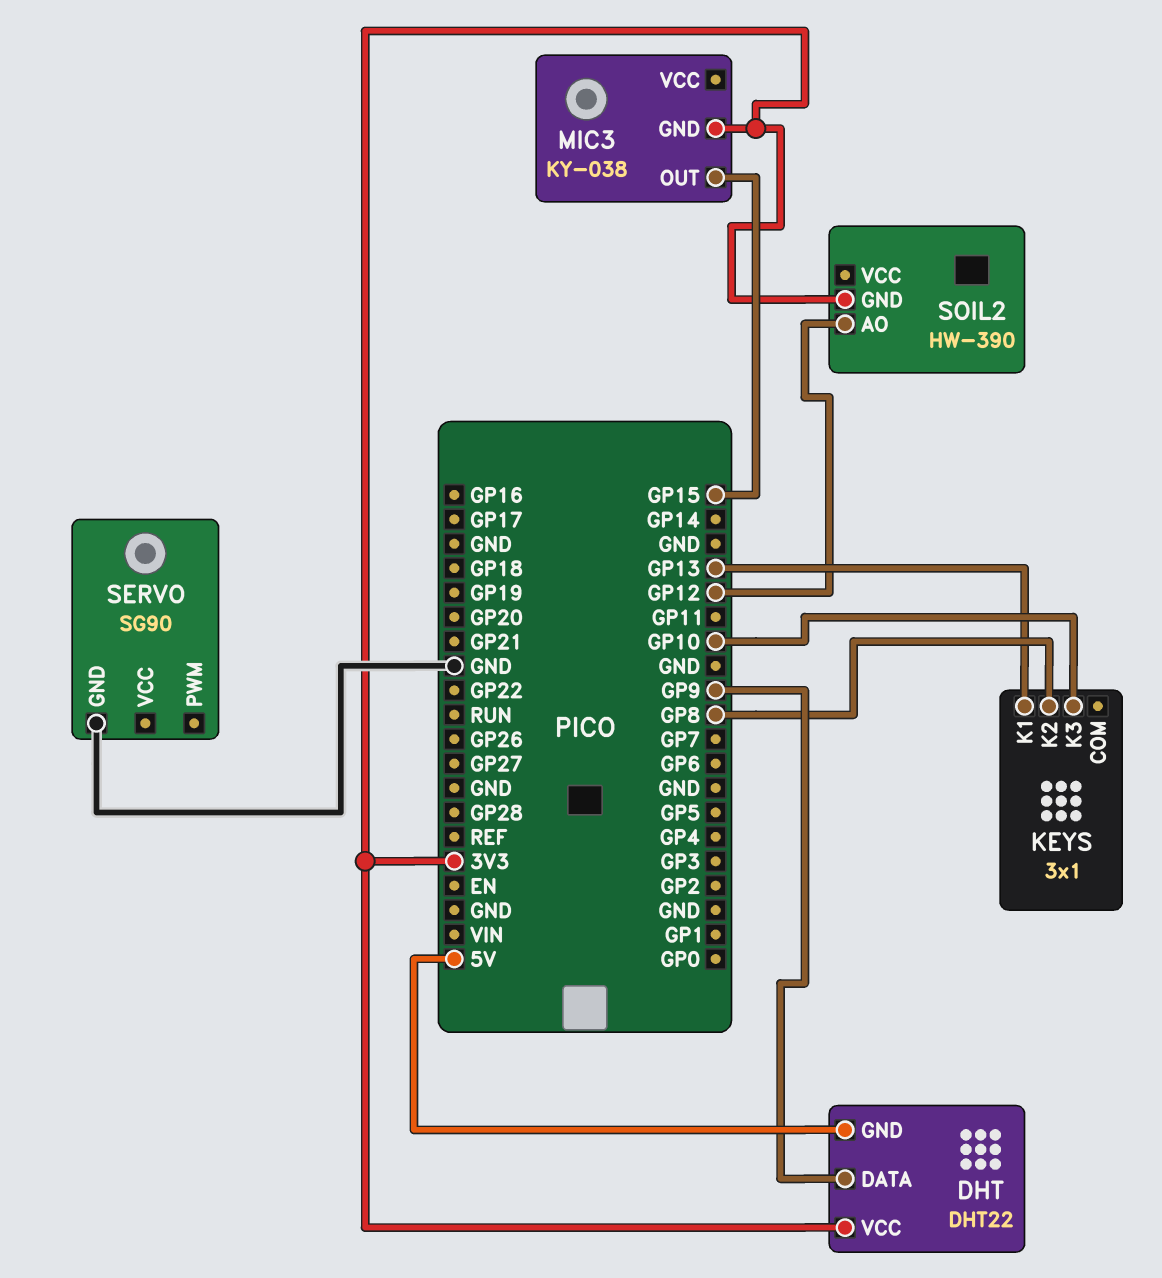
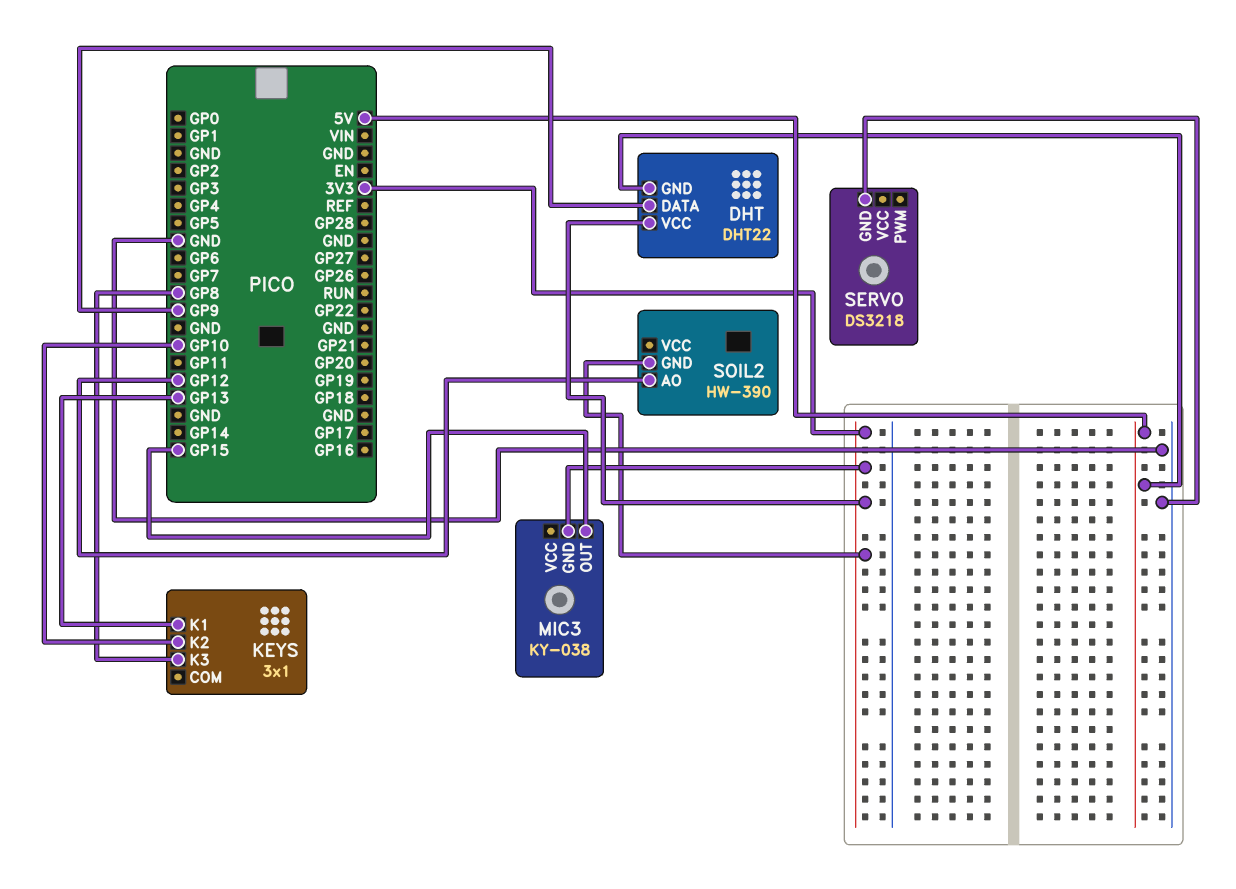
KEYS pin K2: GP8 -> GP10
KEYS pin K3: GP10 -> GP8
SERVO: SG90 -> DS3218

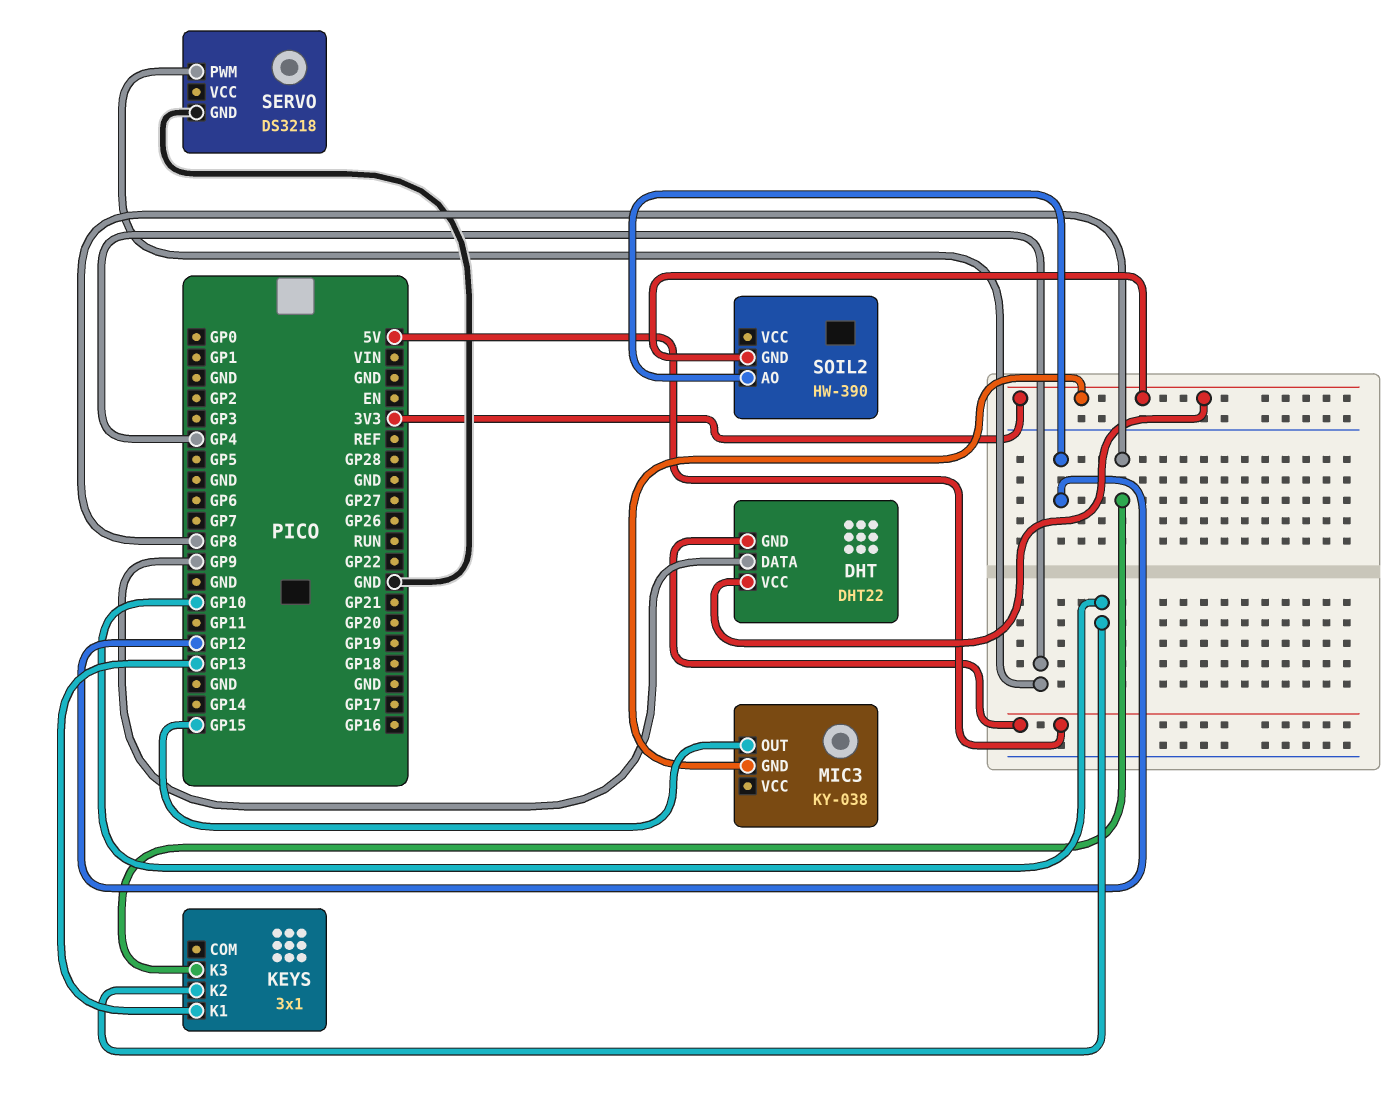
SERVO pin PWM: none -> GP4

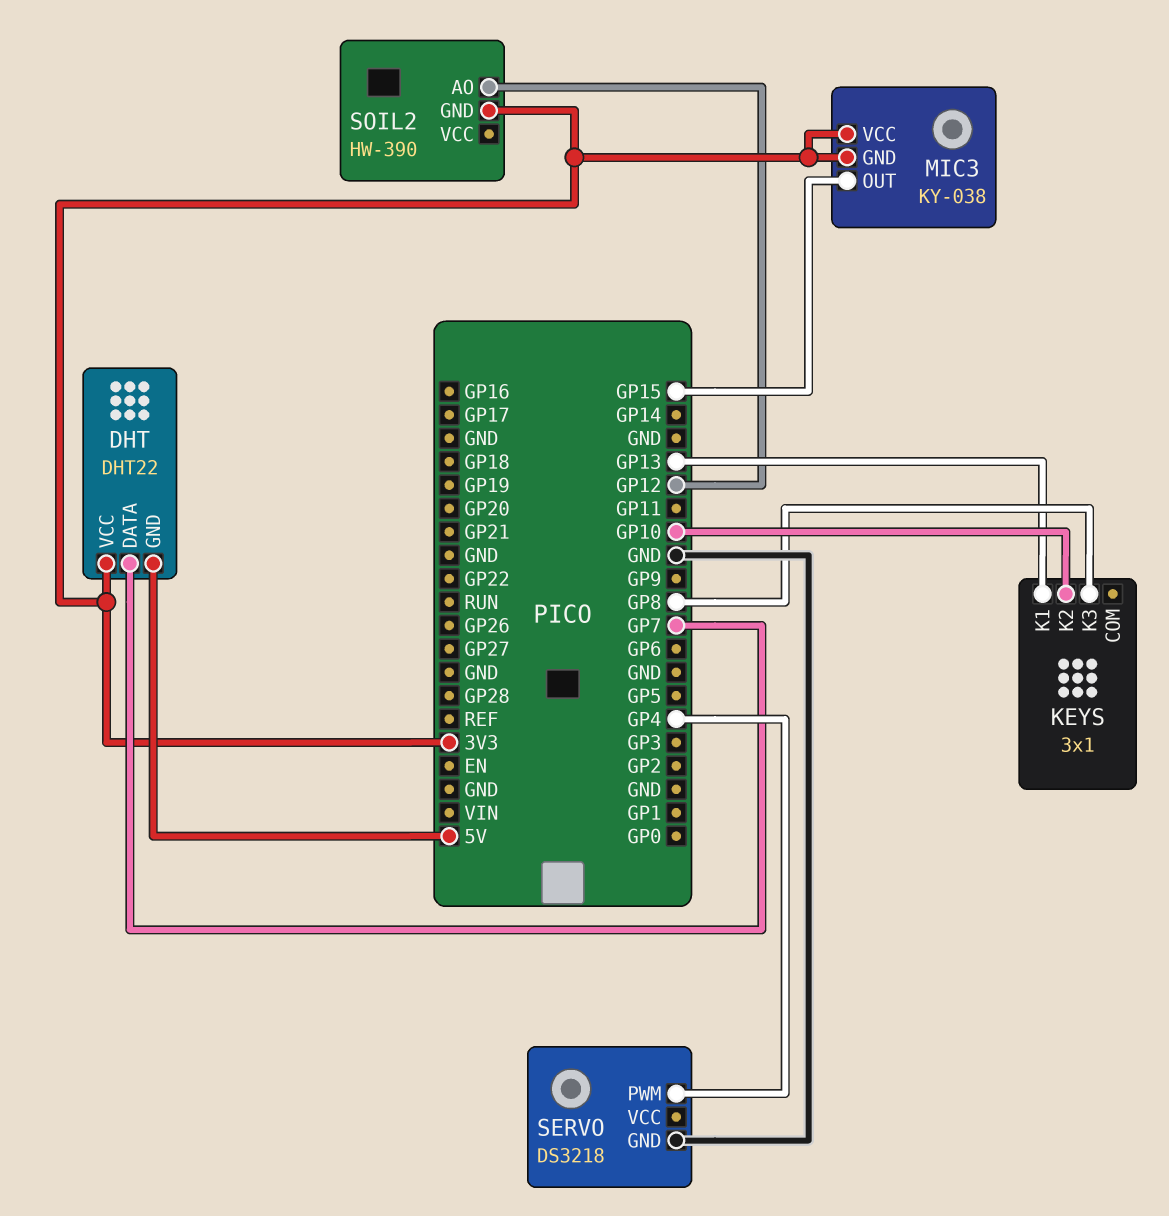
DHT pin DATA: GP9 -> GP7
MIC3 pin VCC: none -> 3V3

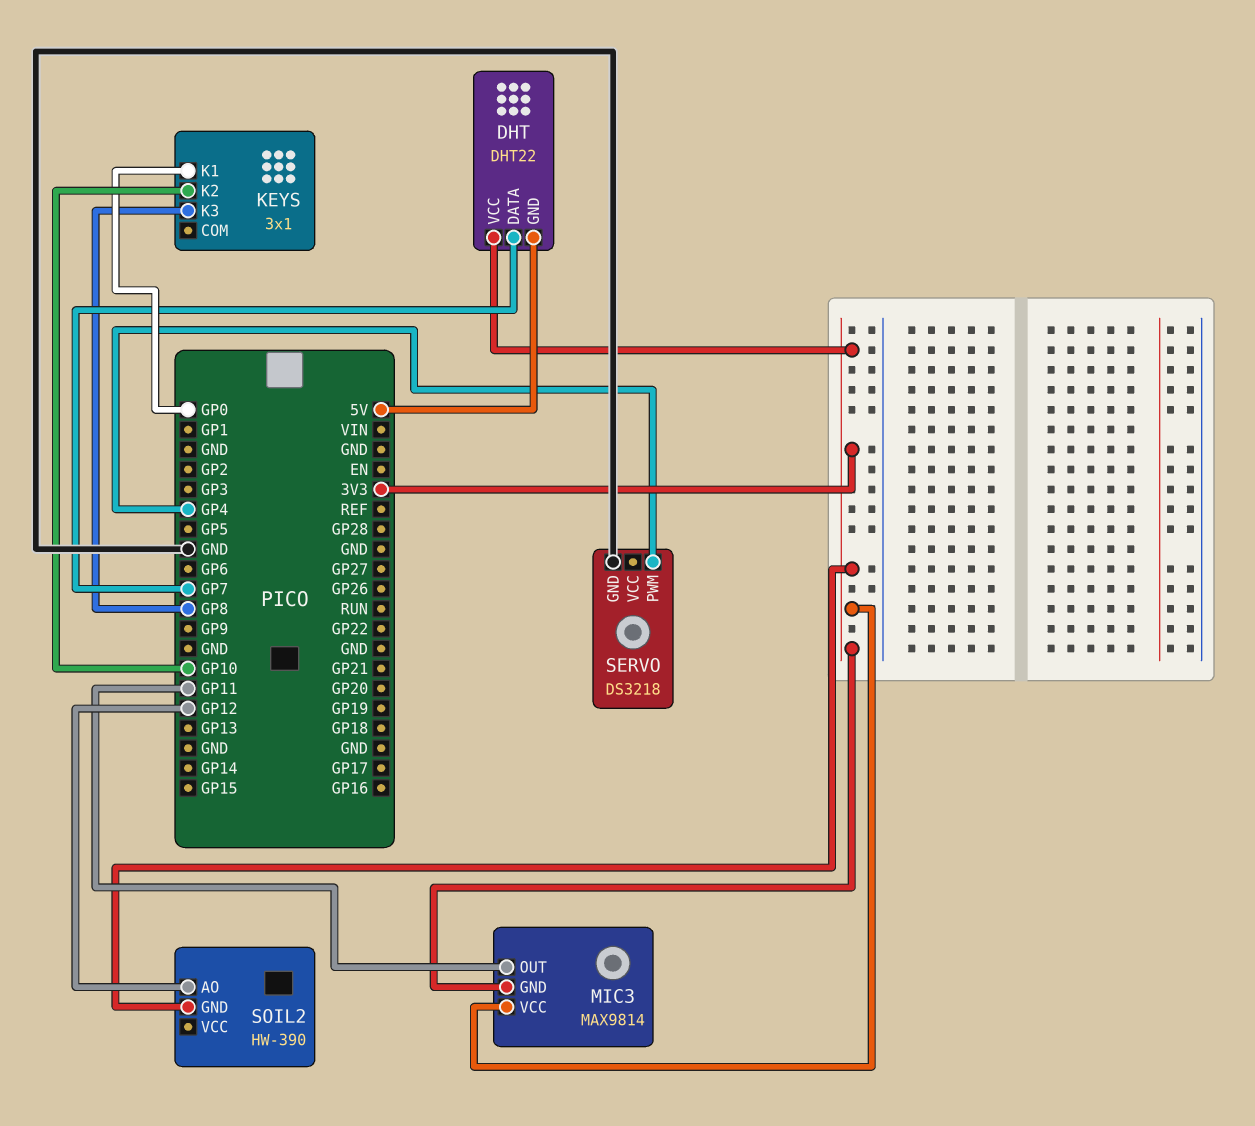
KEYS pin K1: GP13 -> GP0
MIC3: KY-038 -> MAX9814
MIC3 pin OUT: GP15 -> GP11

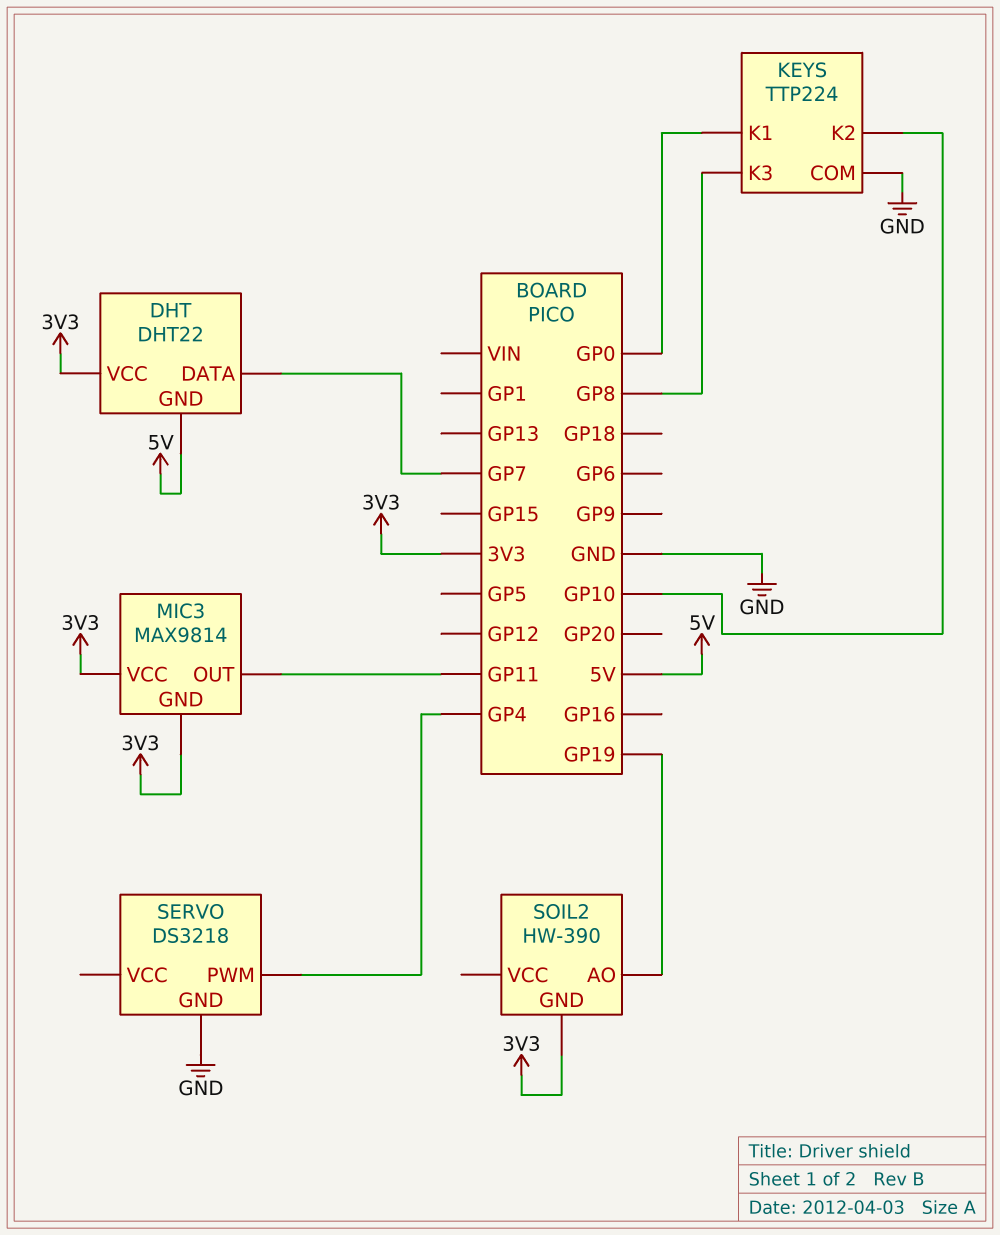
KEYS: 3x1 -> TTP224
KEYS pin COM: none -> GND
SOIL2 pin AO: GP12 -> GP19

